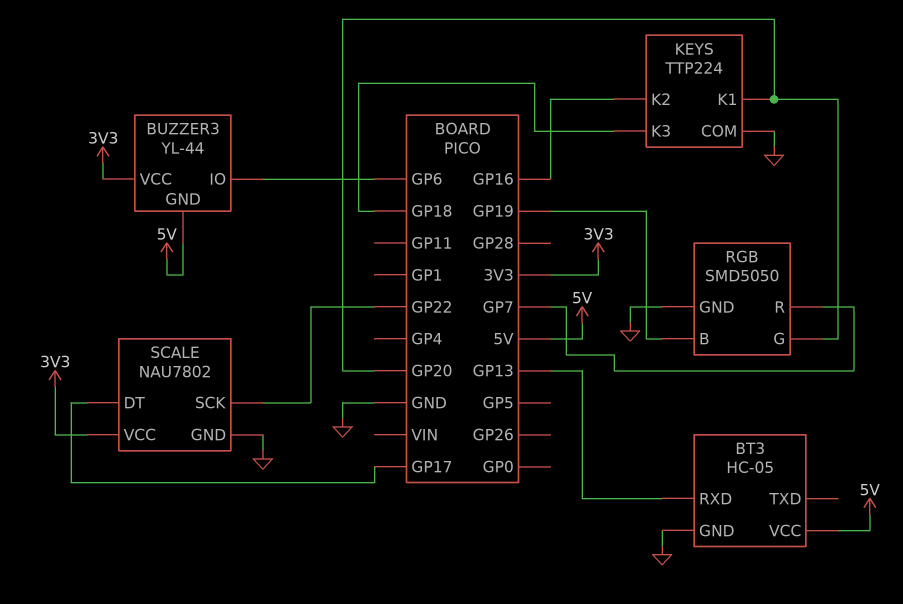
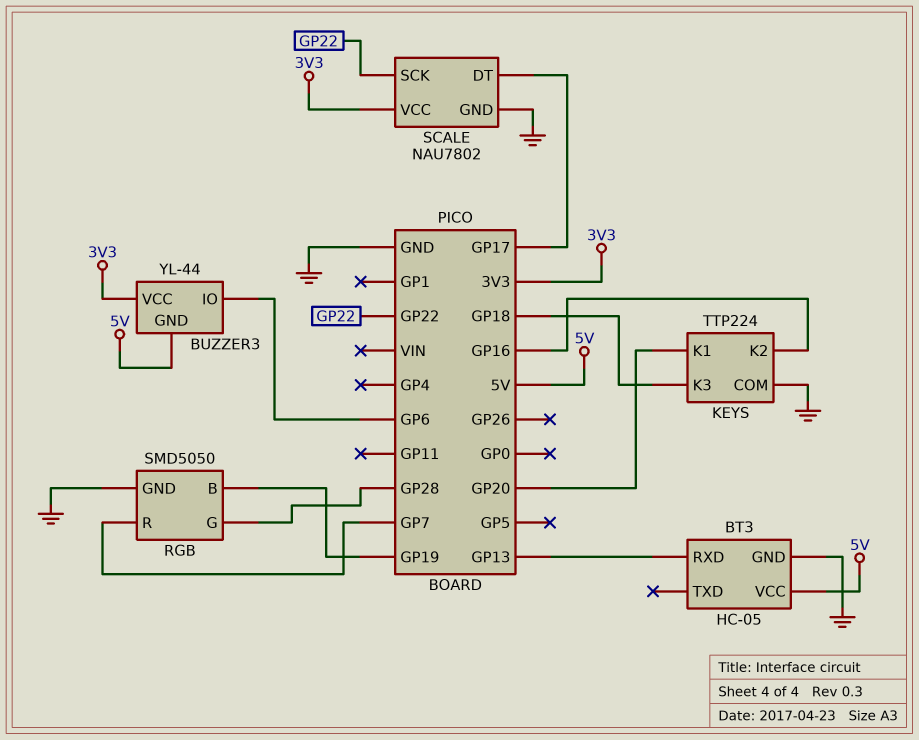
RGB pin G: GP20 -> GP28

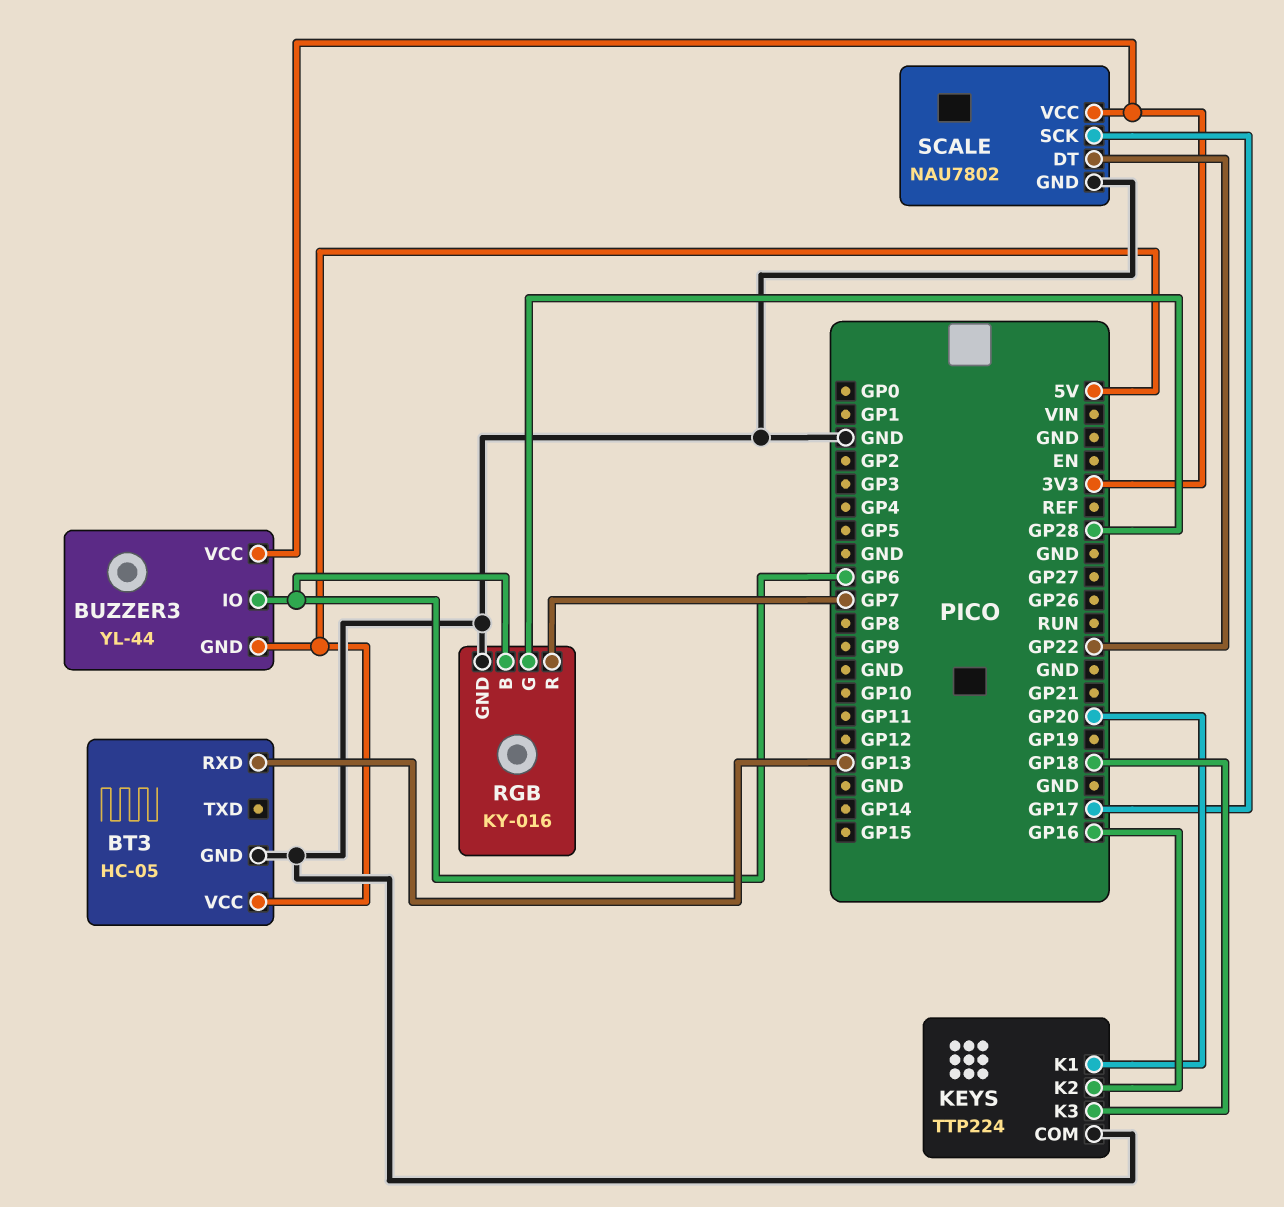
RGB: SMD5050 -> KY-016
RGB pin B: GP19 -> GP6
SCALE pin DT: GP17 -> GP22
SCALE pin SCK: GP22 -> GP17

